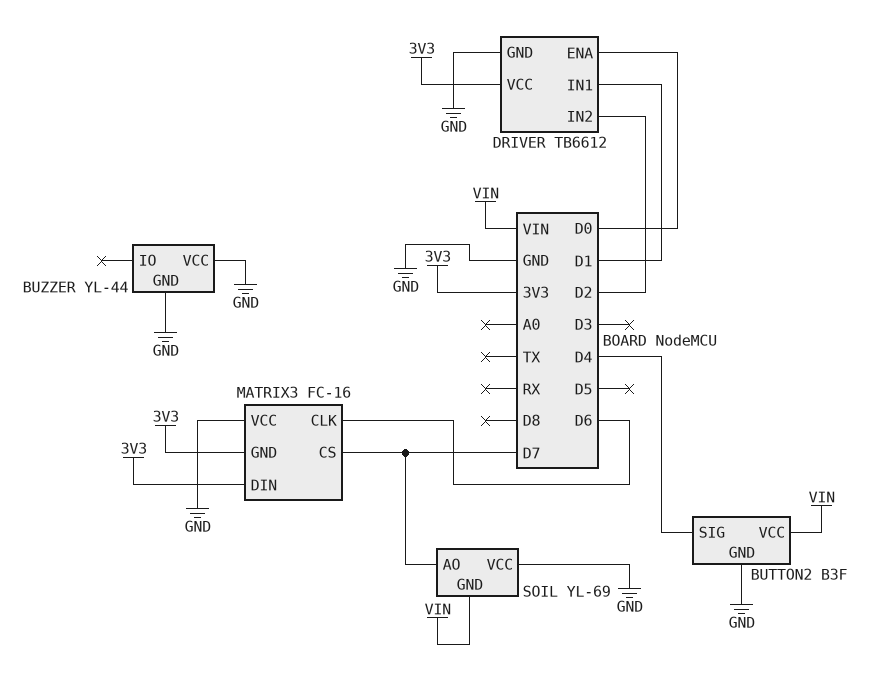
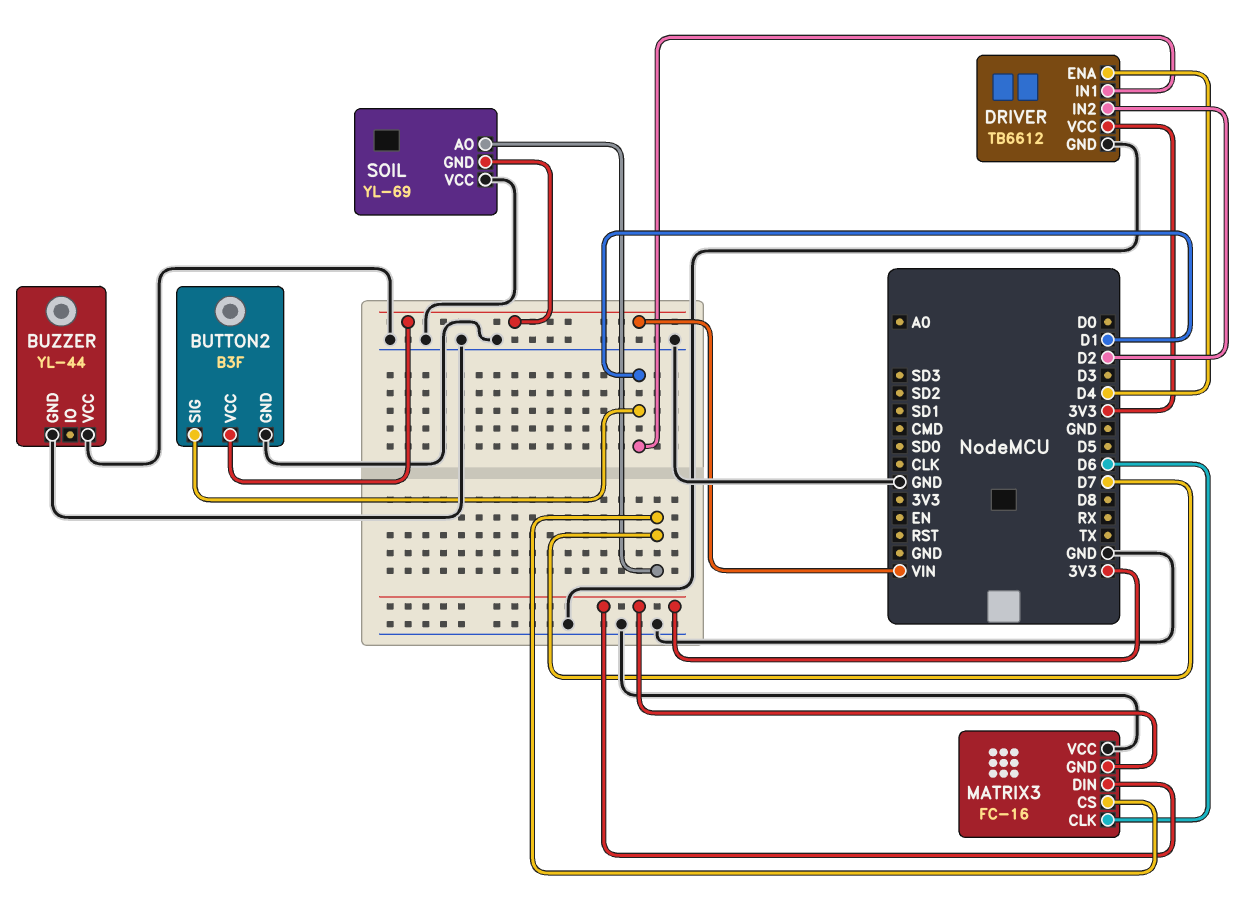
BUTTON2 pin SIG: D4 -> D1
DRIVER pin ENA: D0 -> D4

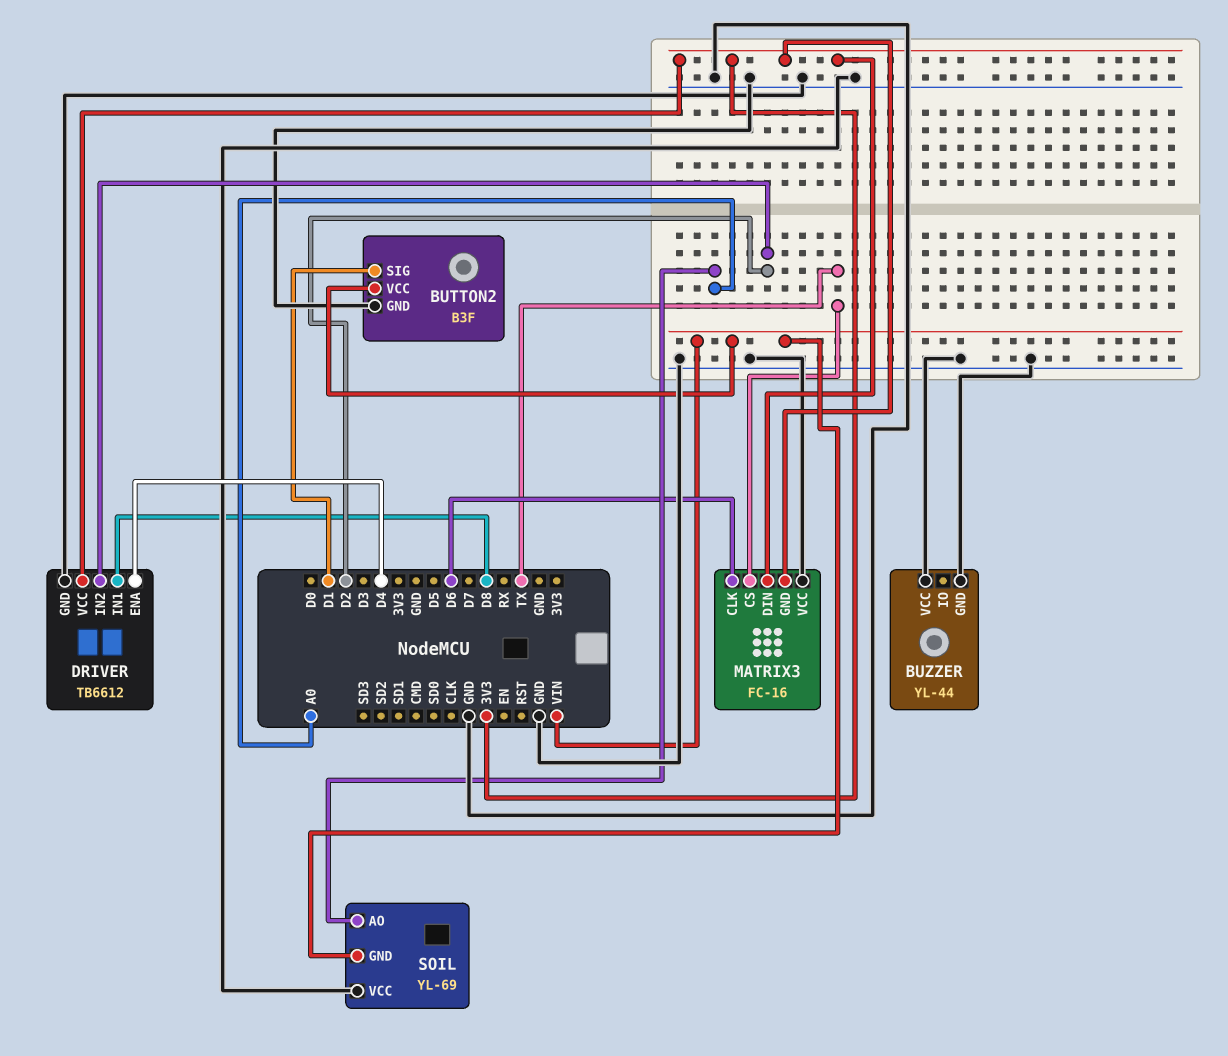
DRIVER pin IN1: D1 -> D8
MATRIX3 pin CS: D7 -> TX
SOIL pin AO: D7 -> A0

